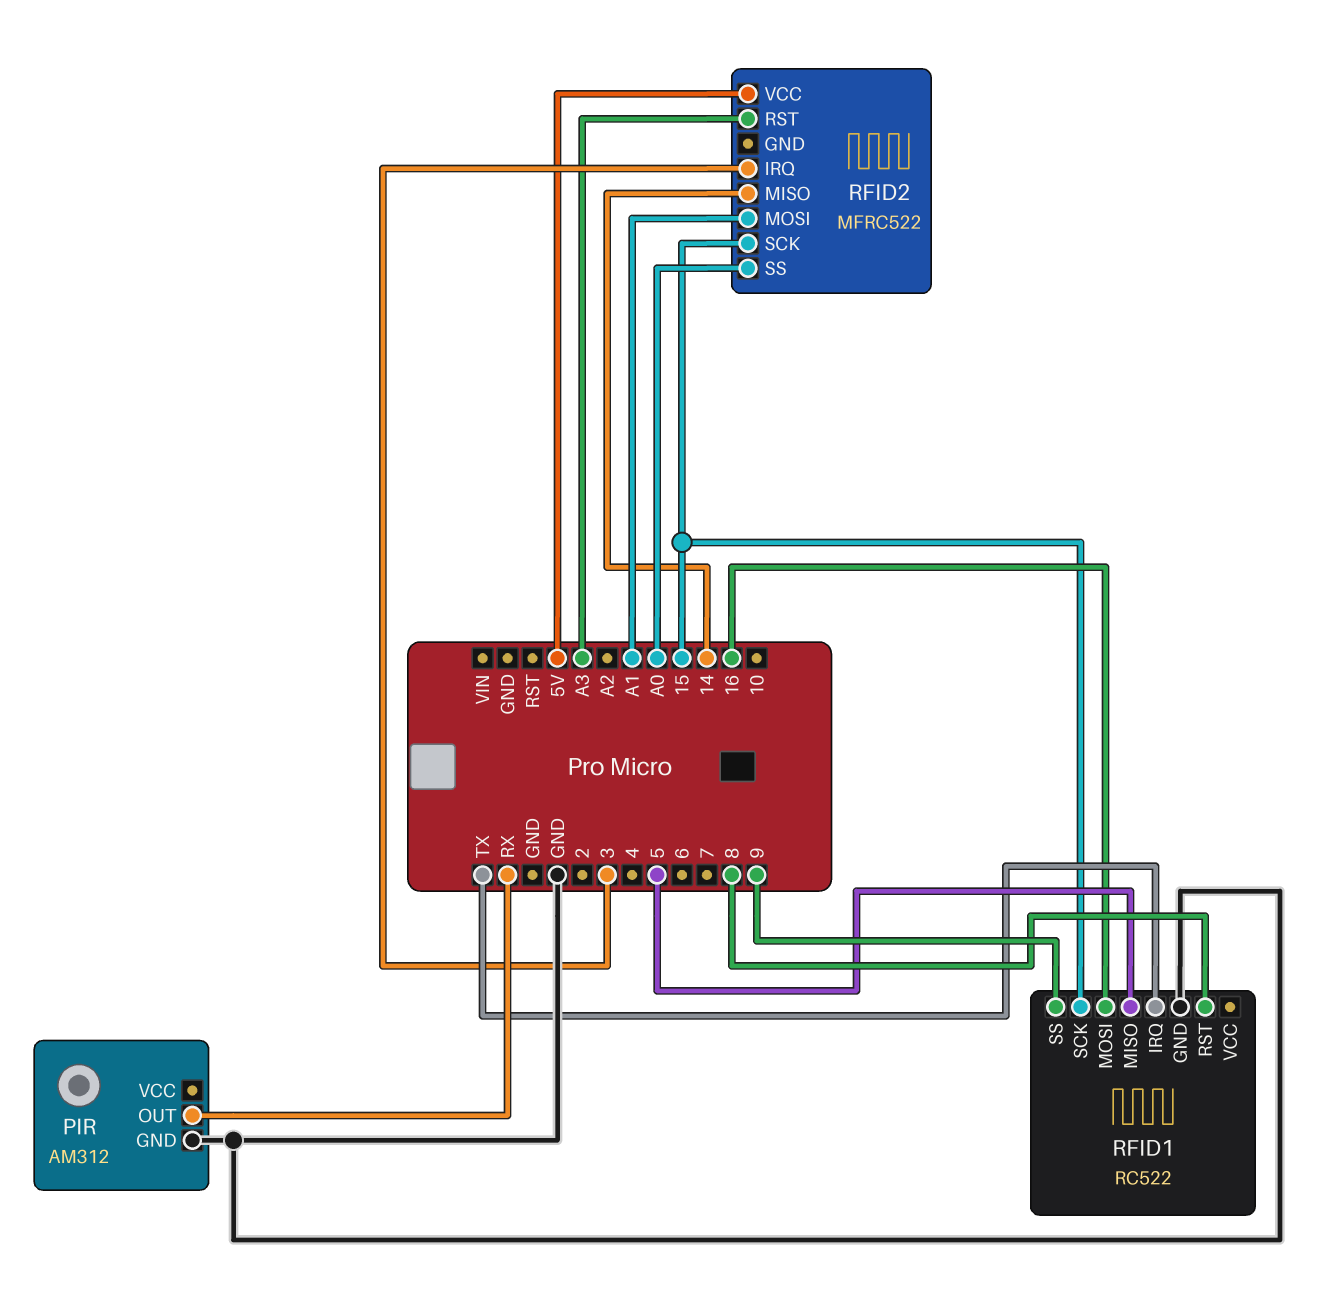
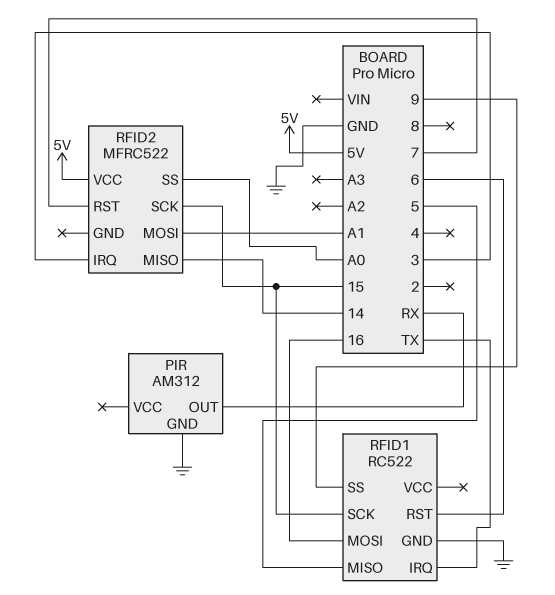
RFID1 pin RST: 8 -> 6
RFID2 pin RST: A3 -> 7

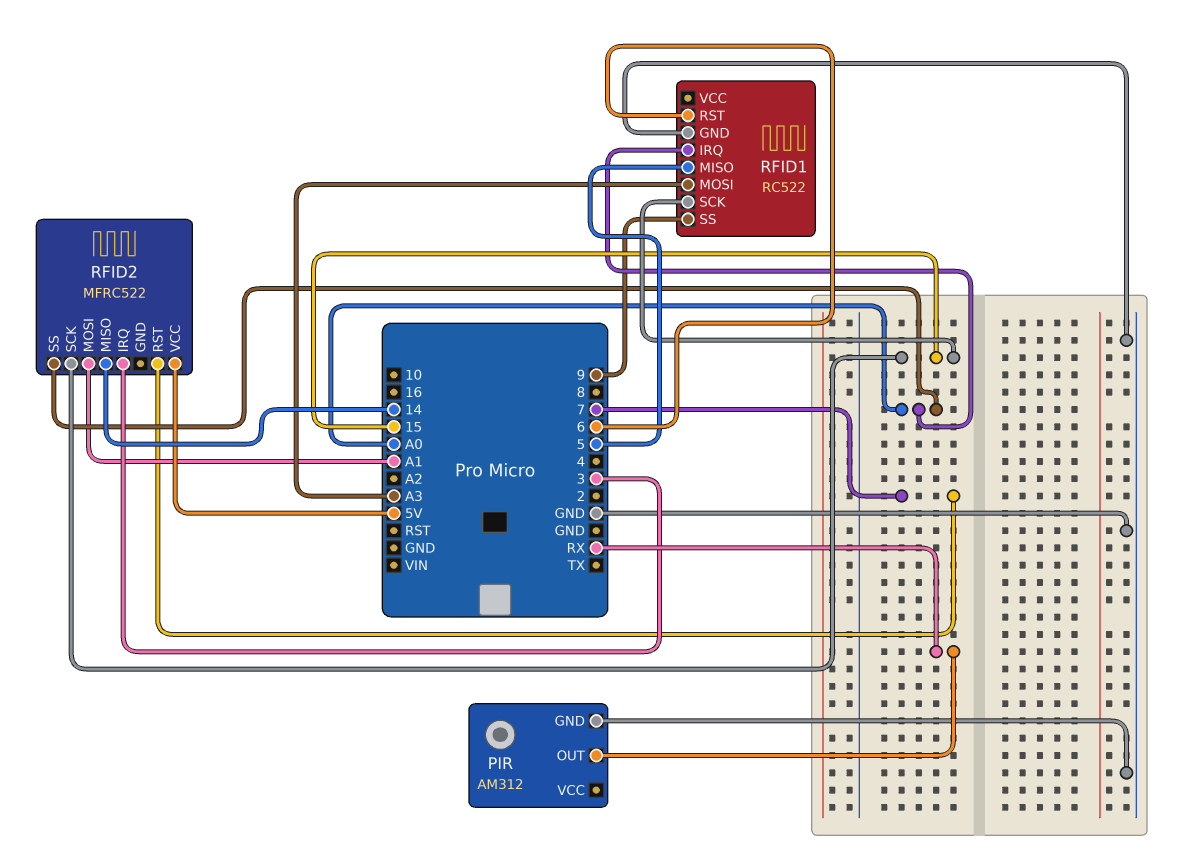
RFID1 pin IRQ: TX -> A0
RFID1 pin MOSI: 16 -> A3

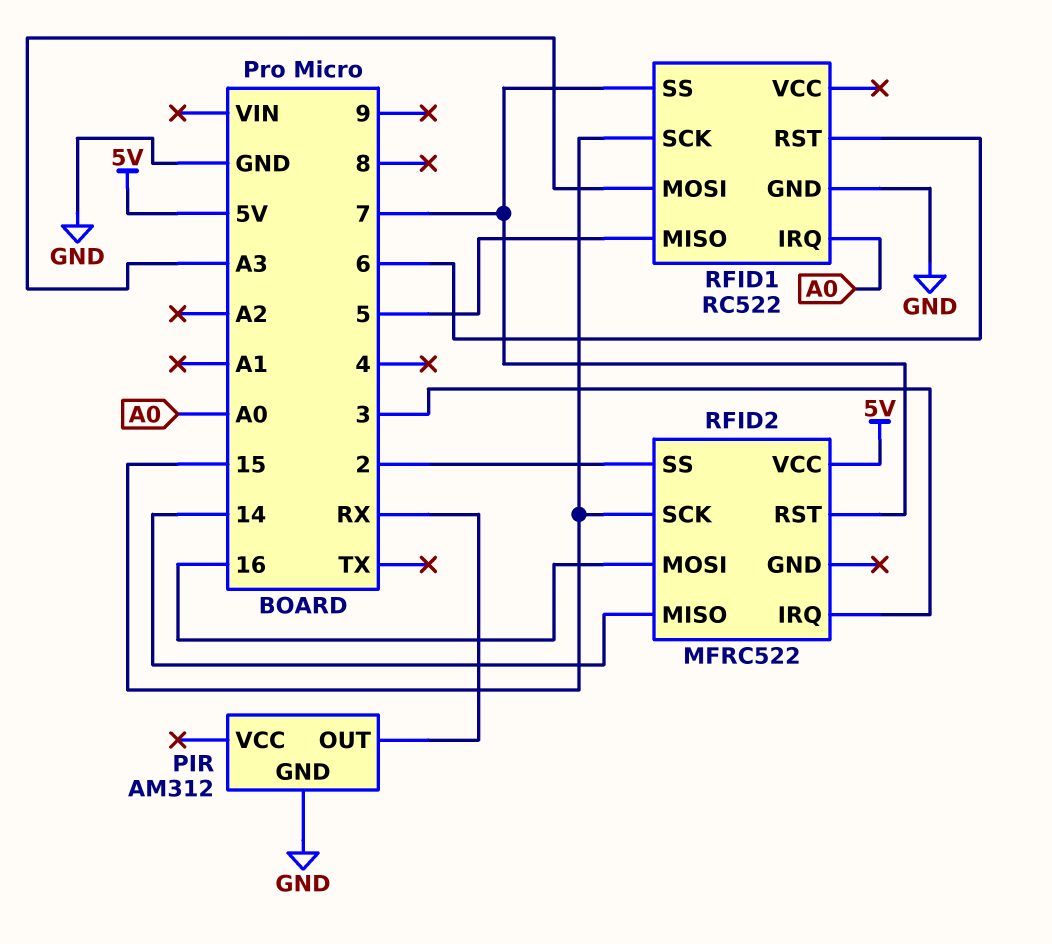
RFID1 pin SS: 9 -> 7
RFID2 pin MOSI: A1 -> 16
RFID2 pin SS: A0 -> 2

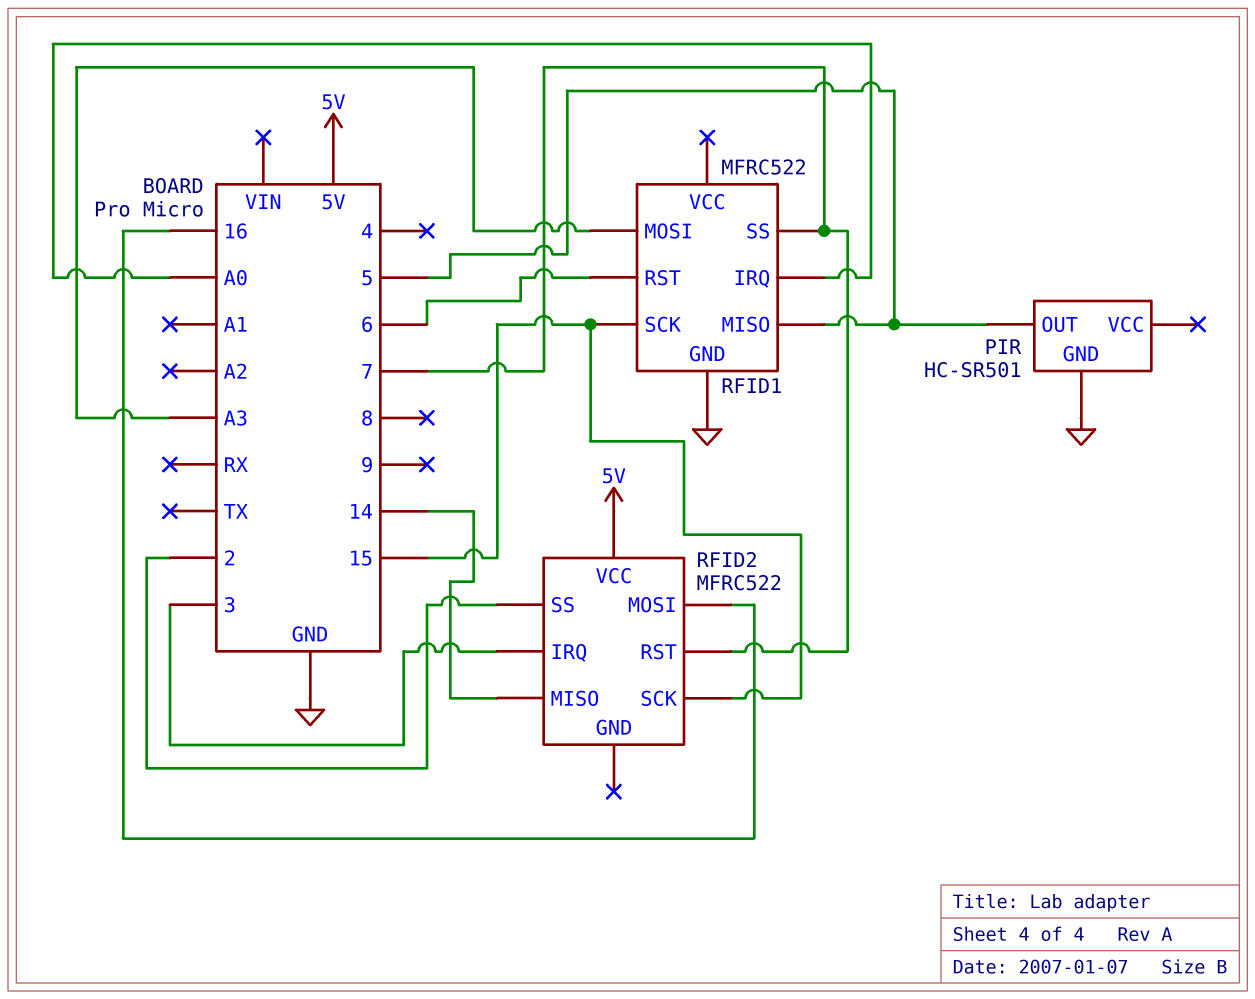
PIR: AM312 -> HC-SR501
PIR pin OUT: RX -> 5
RFID1: RC522 -> MFRC522

